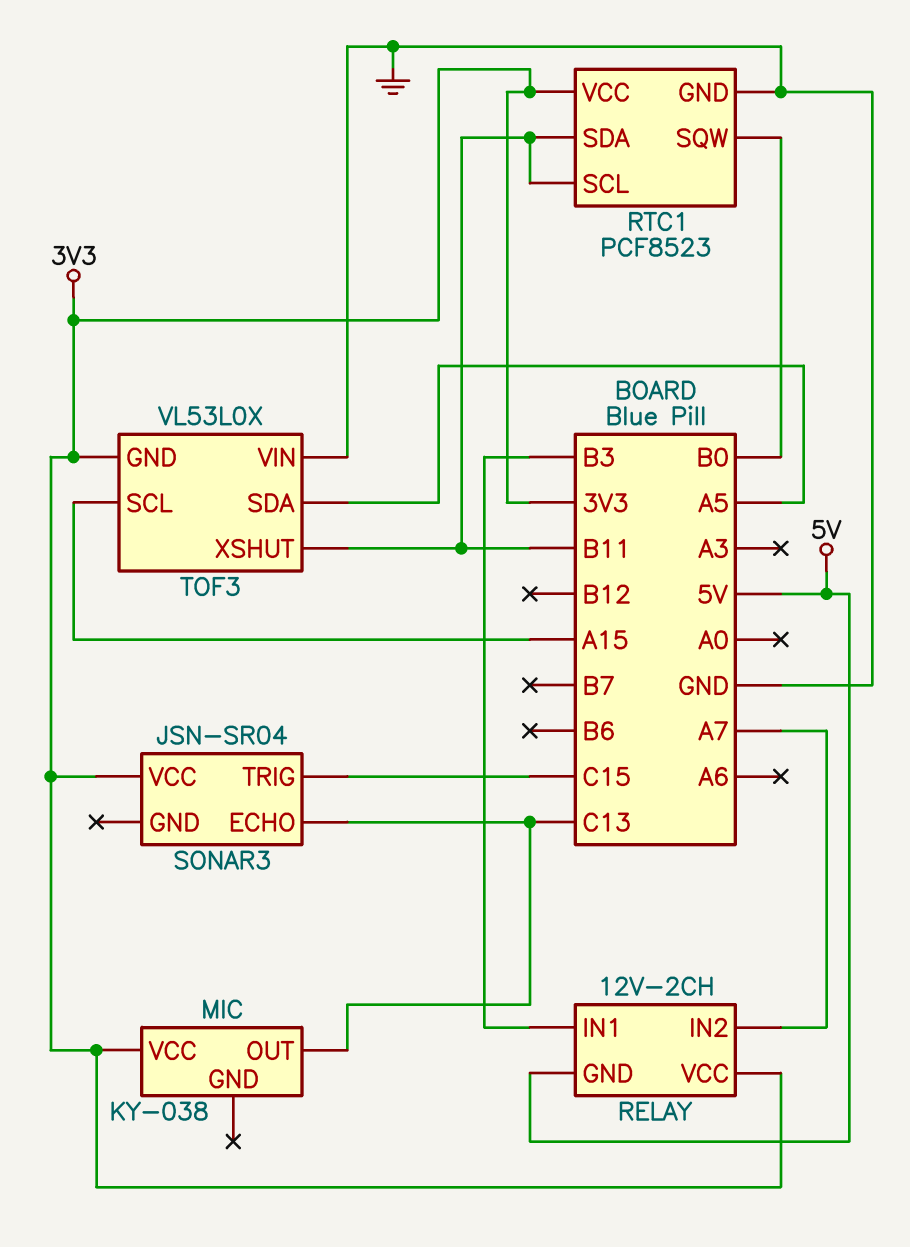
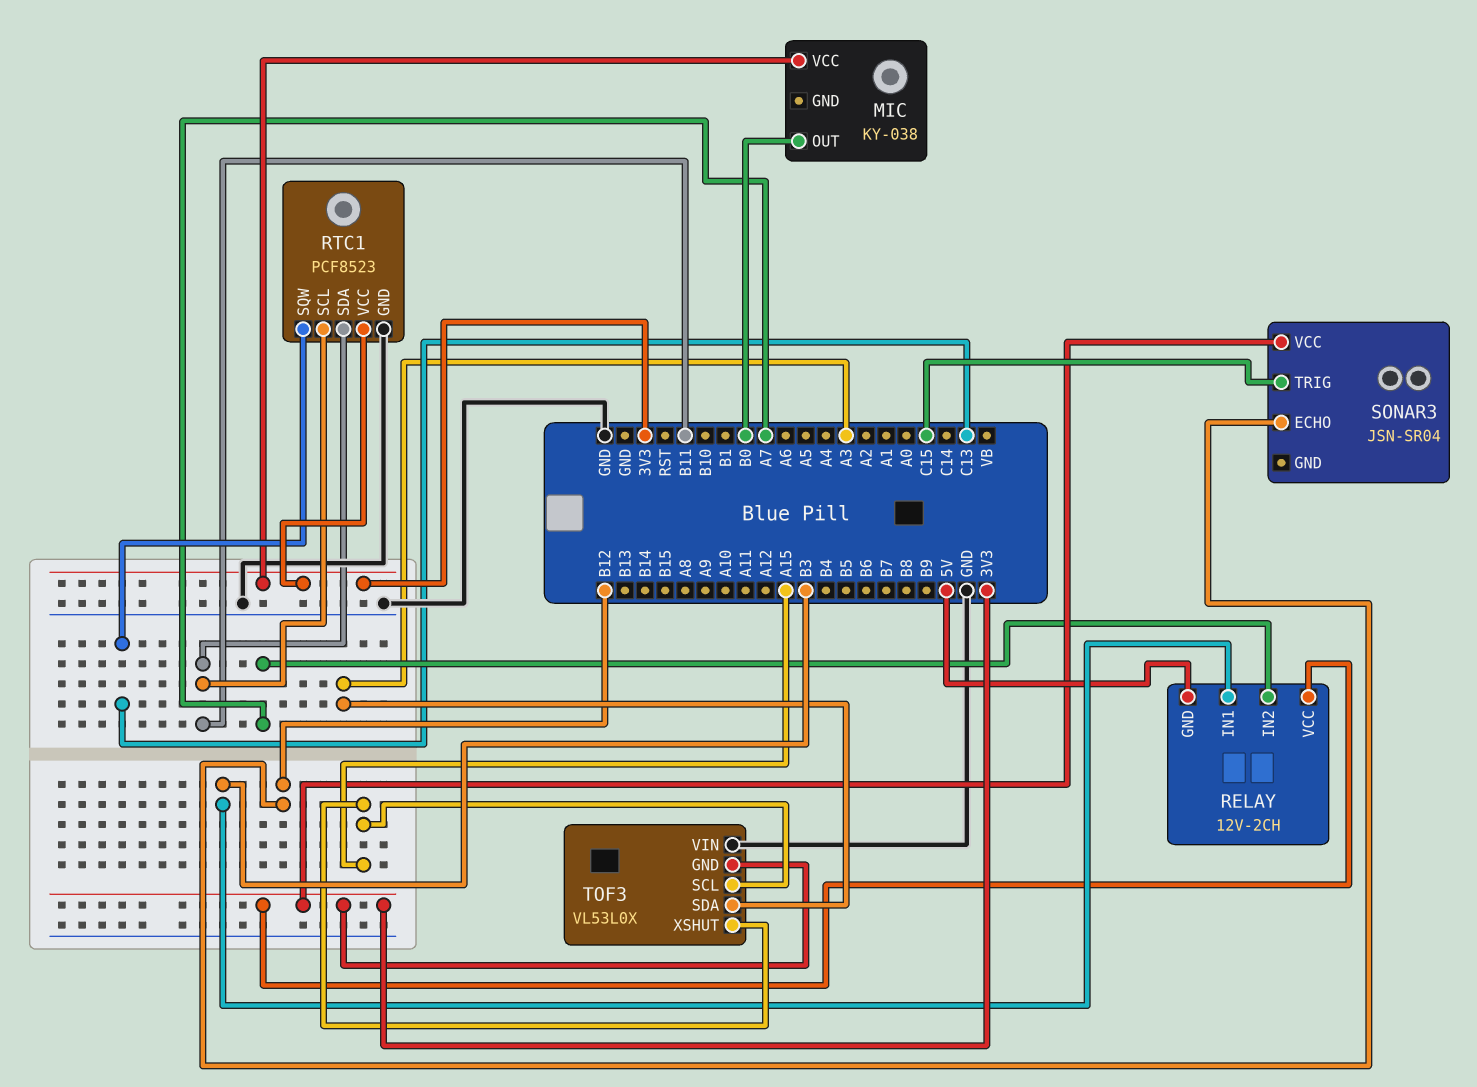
MIC pin OUT: C13 -> B0
RTC1 pin SQW: B0 -> C13
SONAR3 pin ECHO: C13 -> B12
TOF3 pin SDA: A5 -> A3
TOF3 pin XSHUT: B11 -> A15

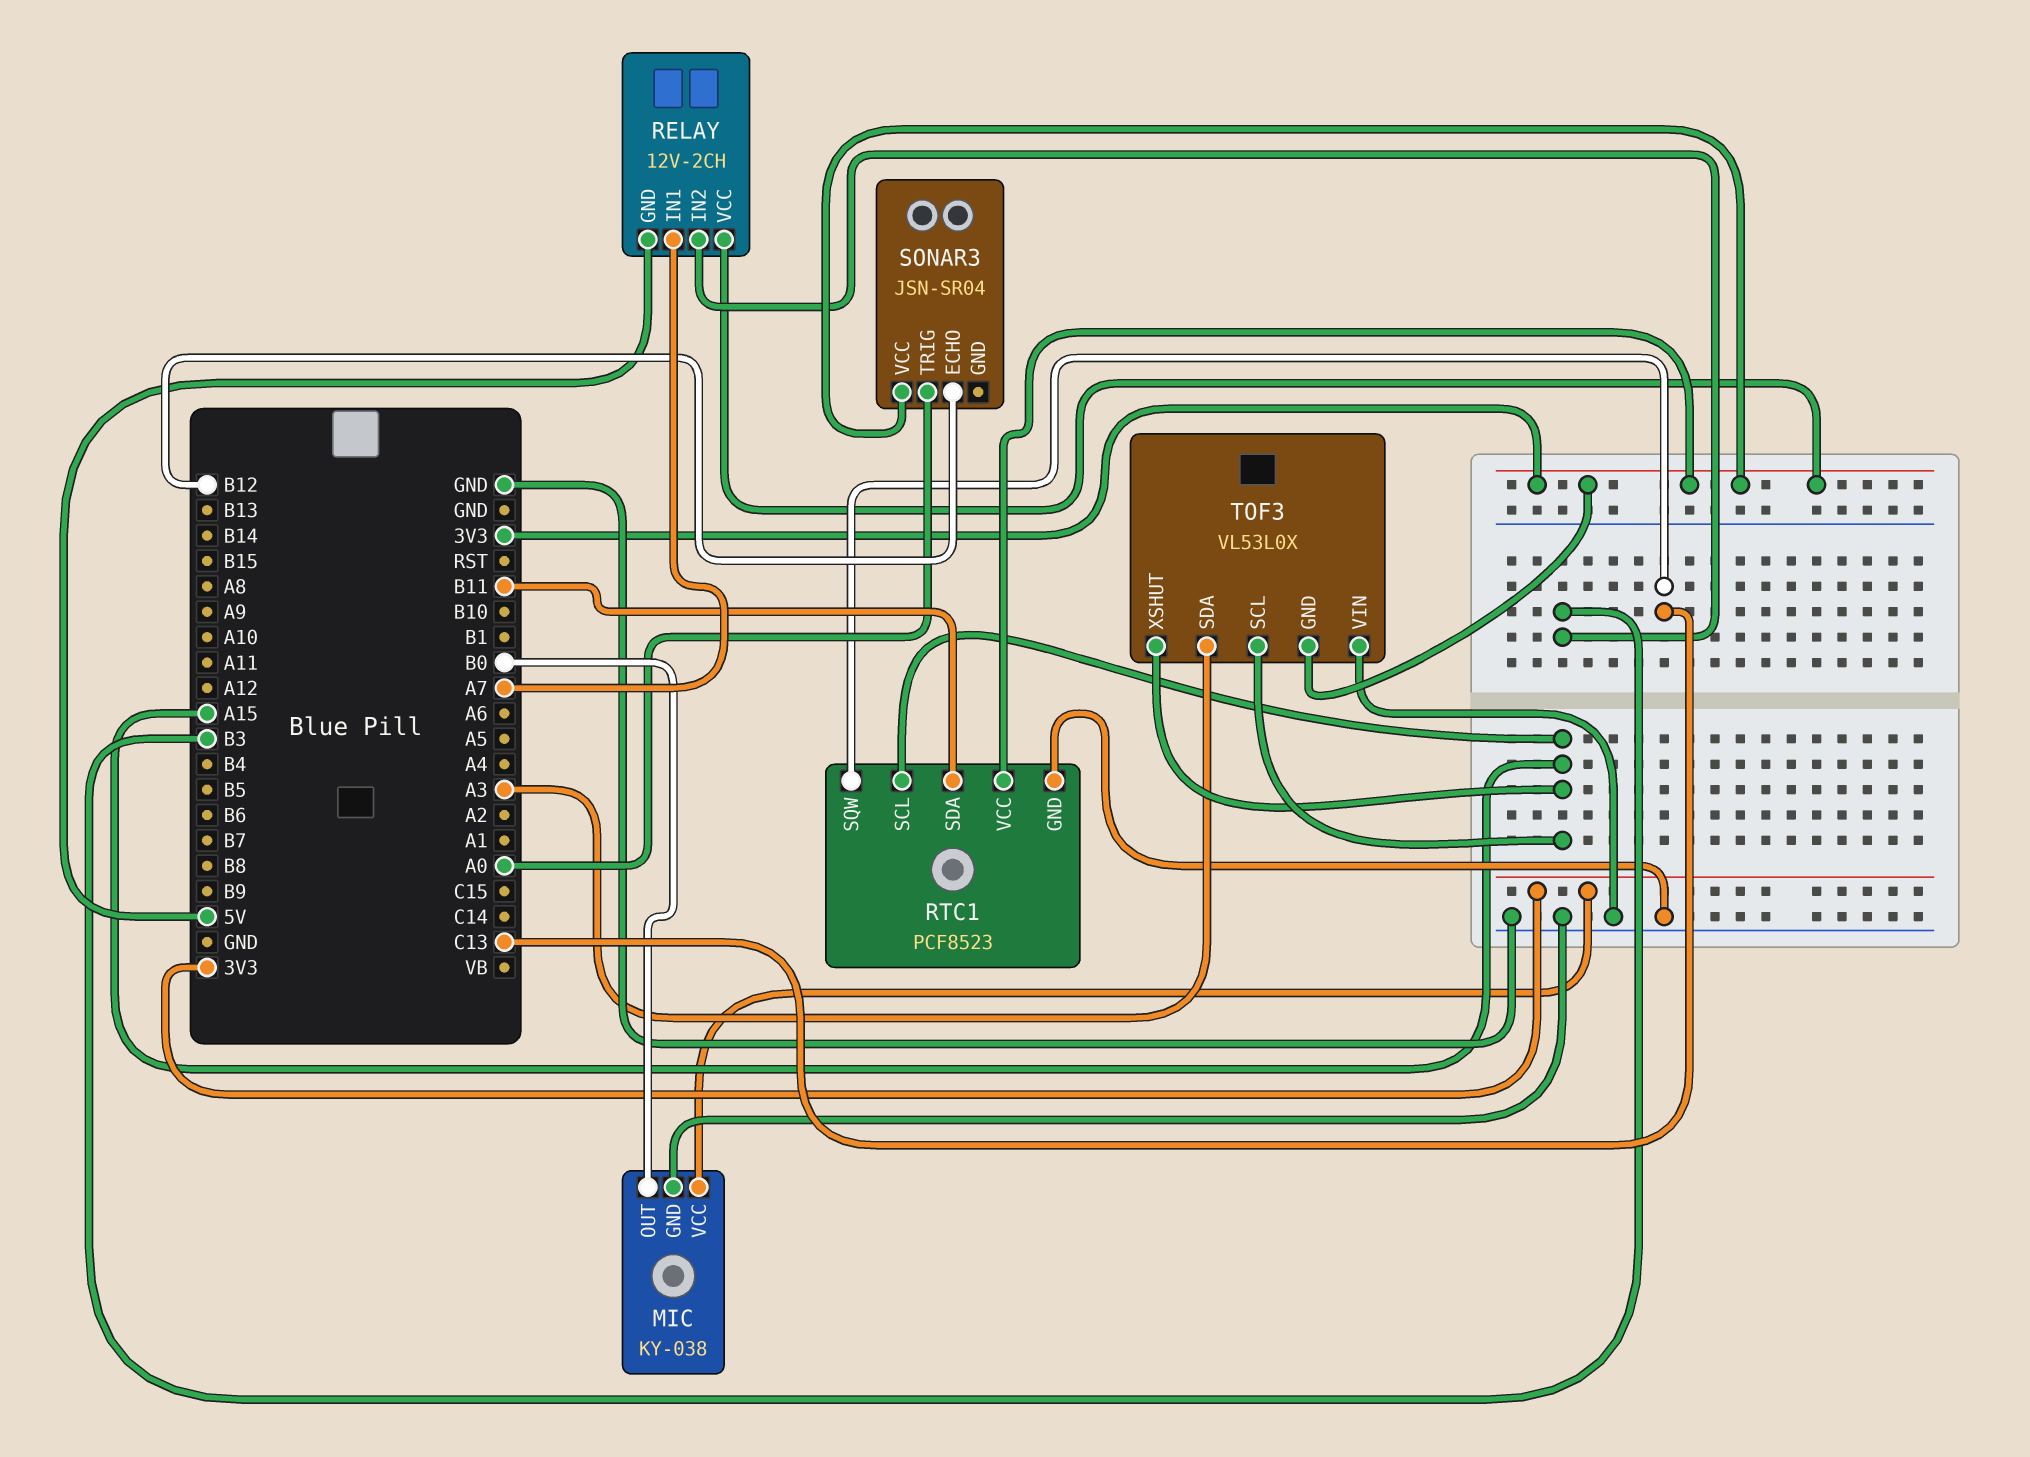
MIC pin GND: none -> GND
RELAY pin IN1: B3 -> A7
RELAY pin IN2: A7 -> B3
RTC1 pin SCL: B11 -> A15
SONAR3 pin TRIG: C15 -> A0

